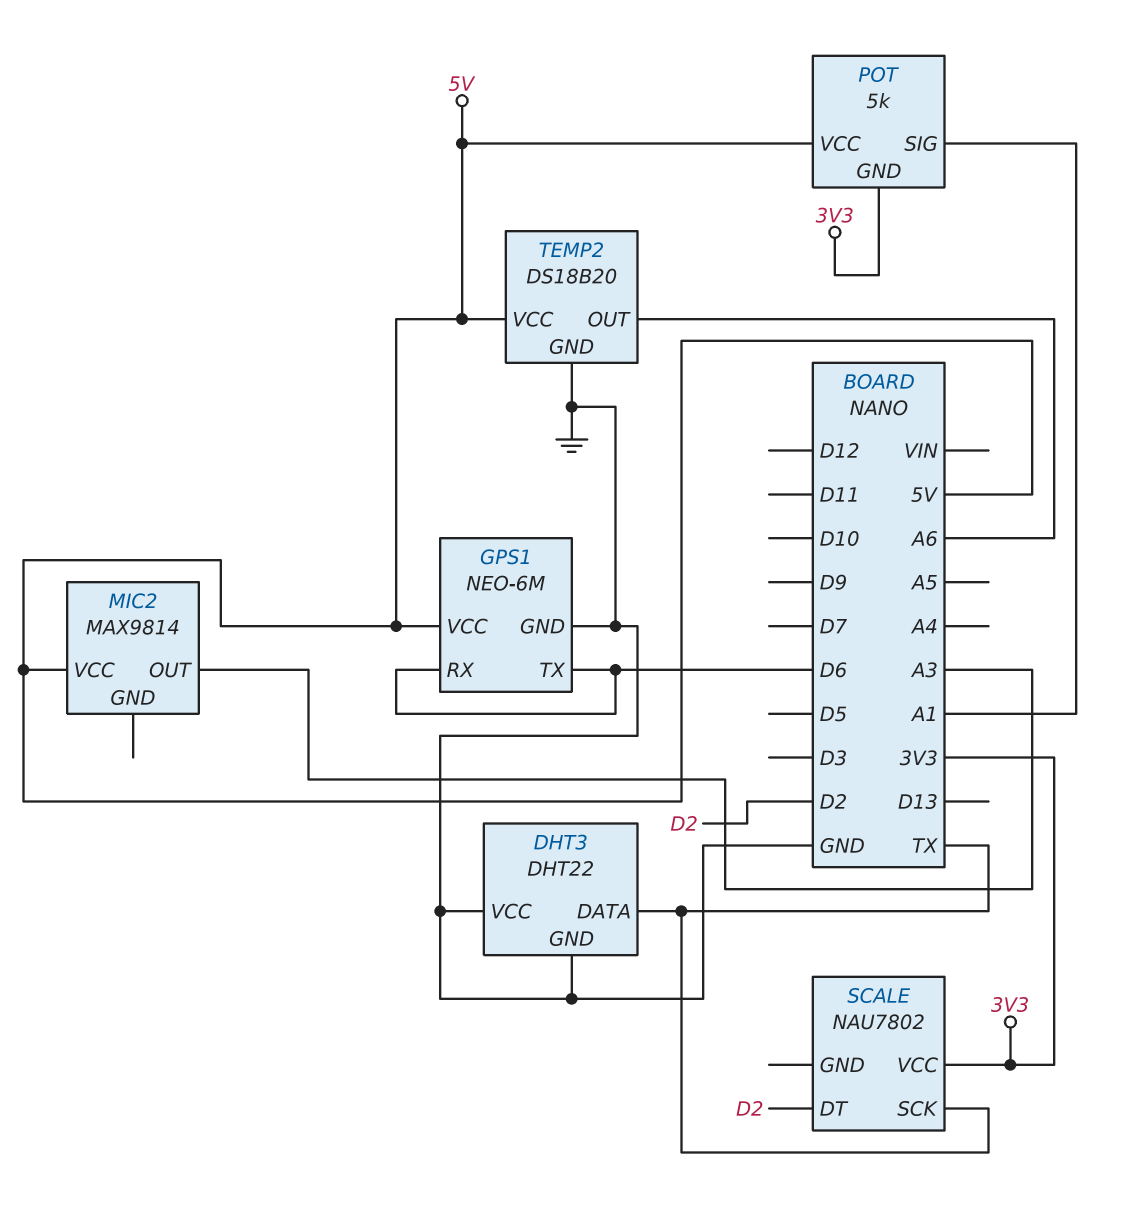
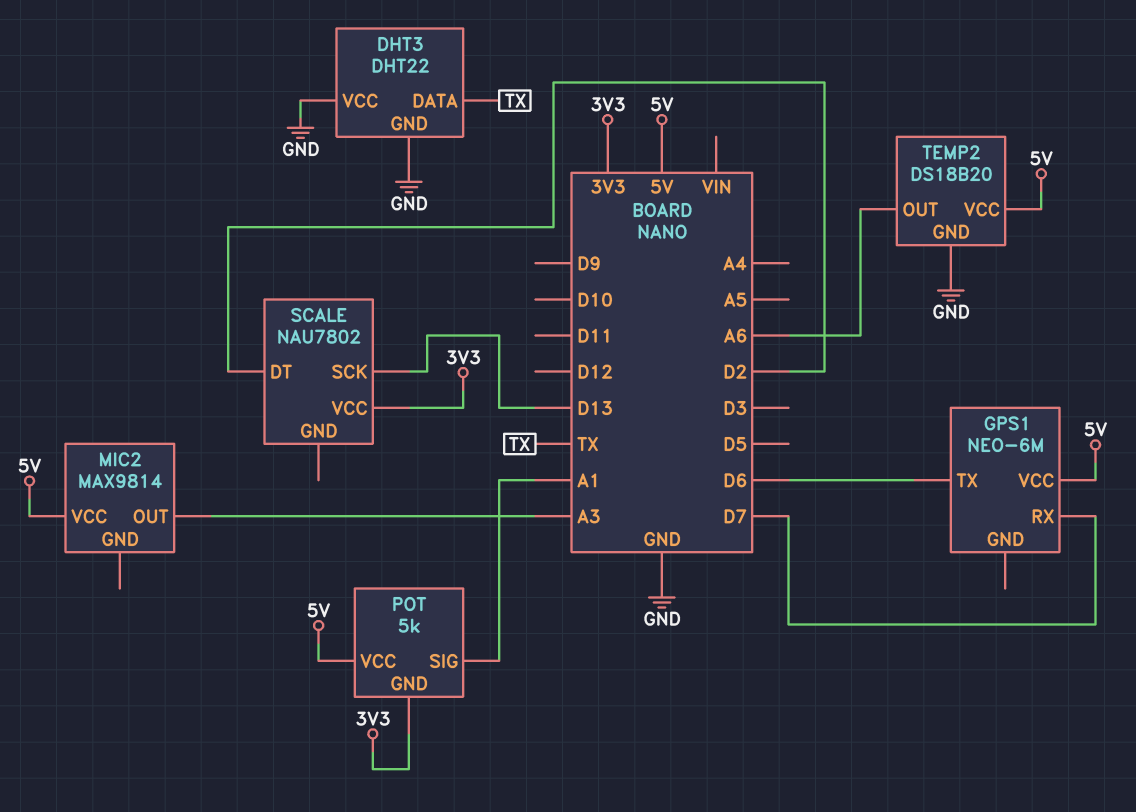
GPS1 pin GND: GND -> none
GPS1 pin RX: D6 -> D7
SCALE pin SCK: TX -> D13

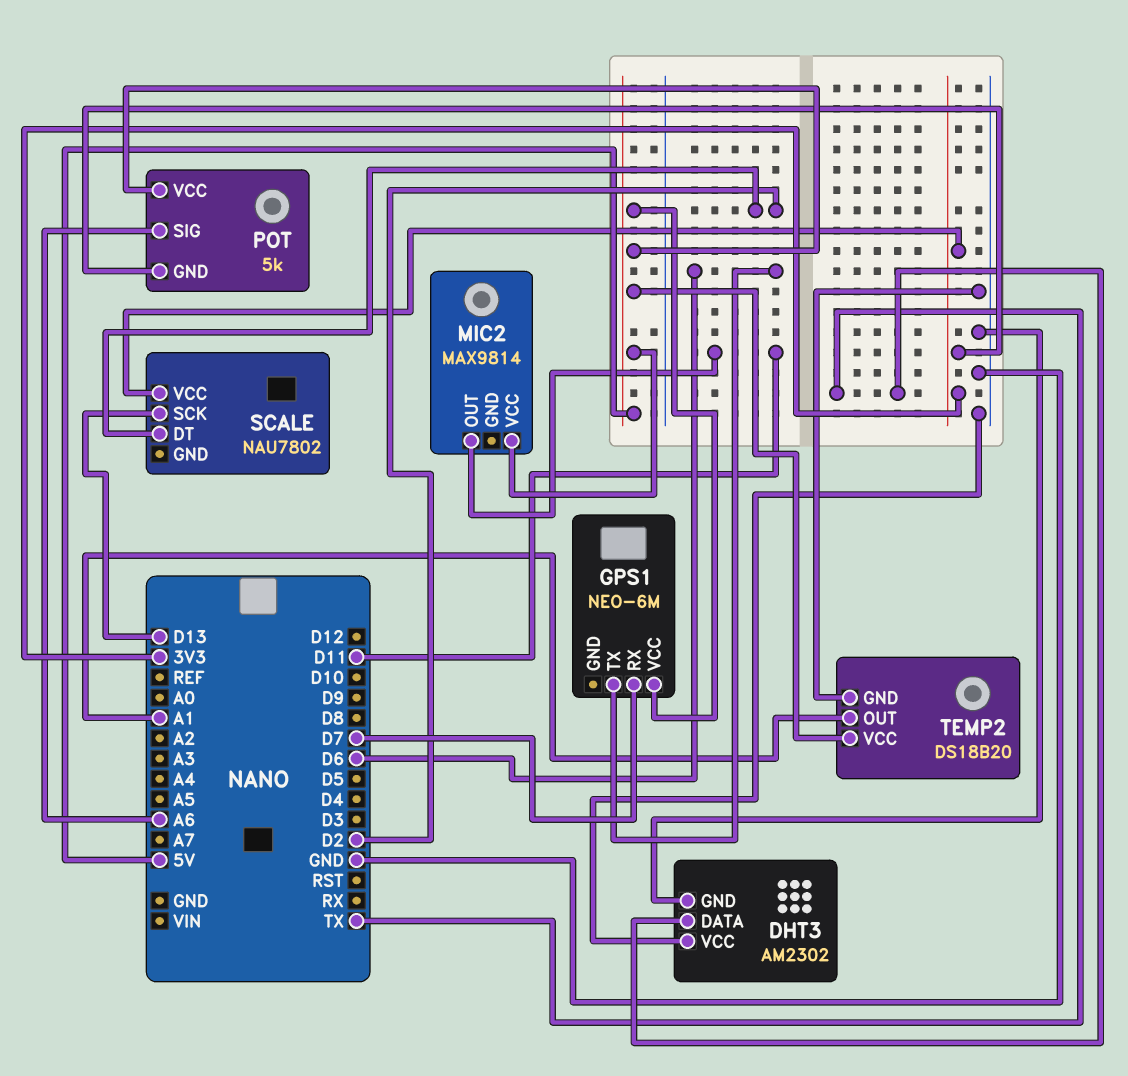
DHT3: DHT22 -> AM2302
MIC2 pin OUT: A3 -> D11
POT pin SIG: A1 -> A6
TEMP2 pin OUT: A6 -> A1

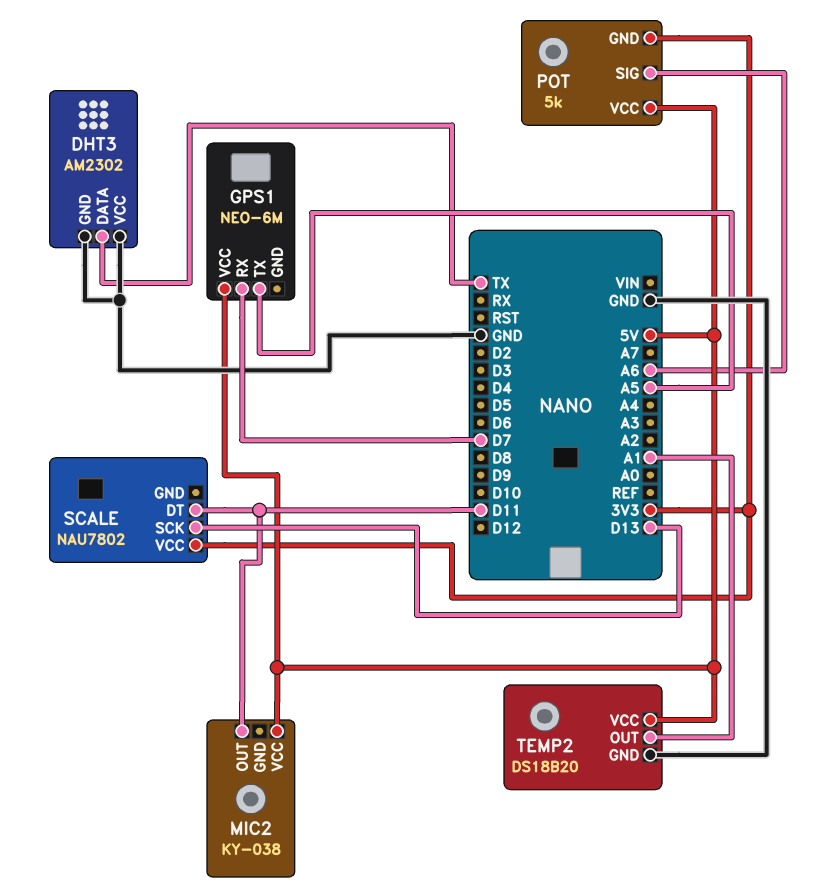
GPS1 pin TX: D6 -> A5
MIC2: MAX9814 -> KY-038
SCALE pin DT: D2 -> D11

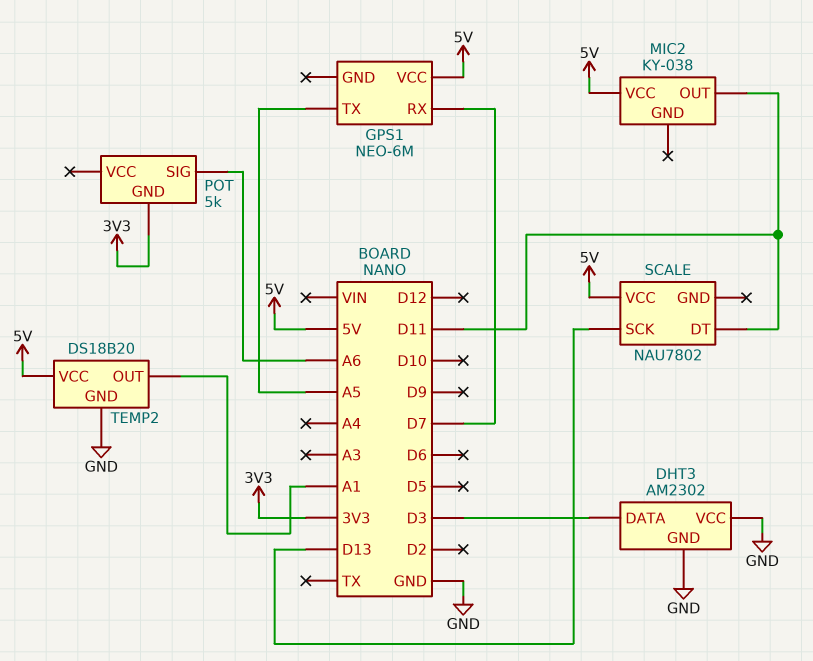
DHT3 pin DATA: TX -> D3
POT pin VCC: 5V -> none
SCALE pin VCC: 3V3 -> 5V

